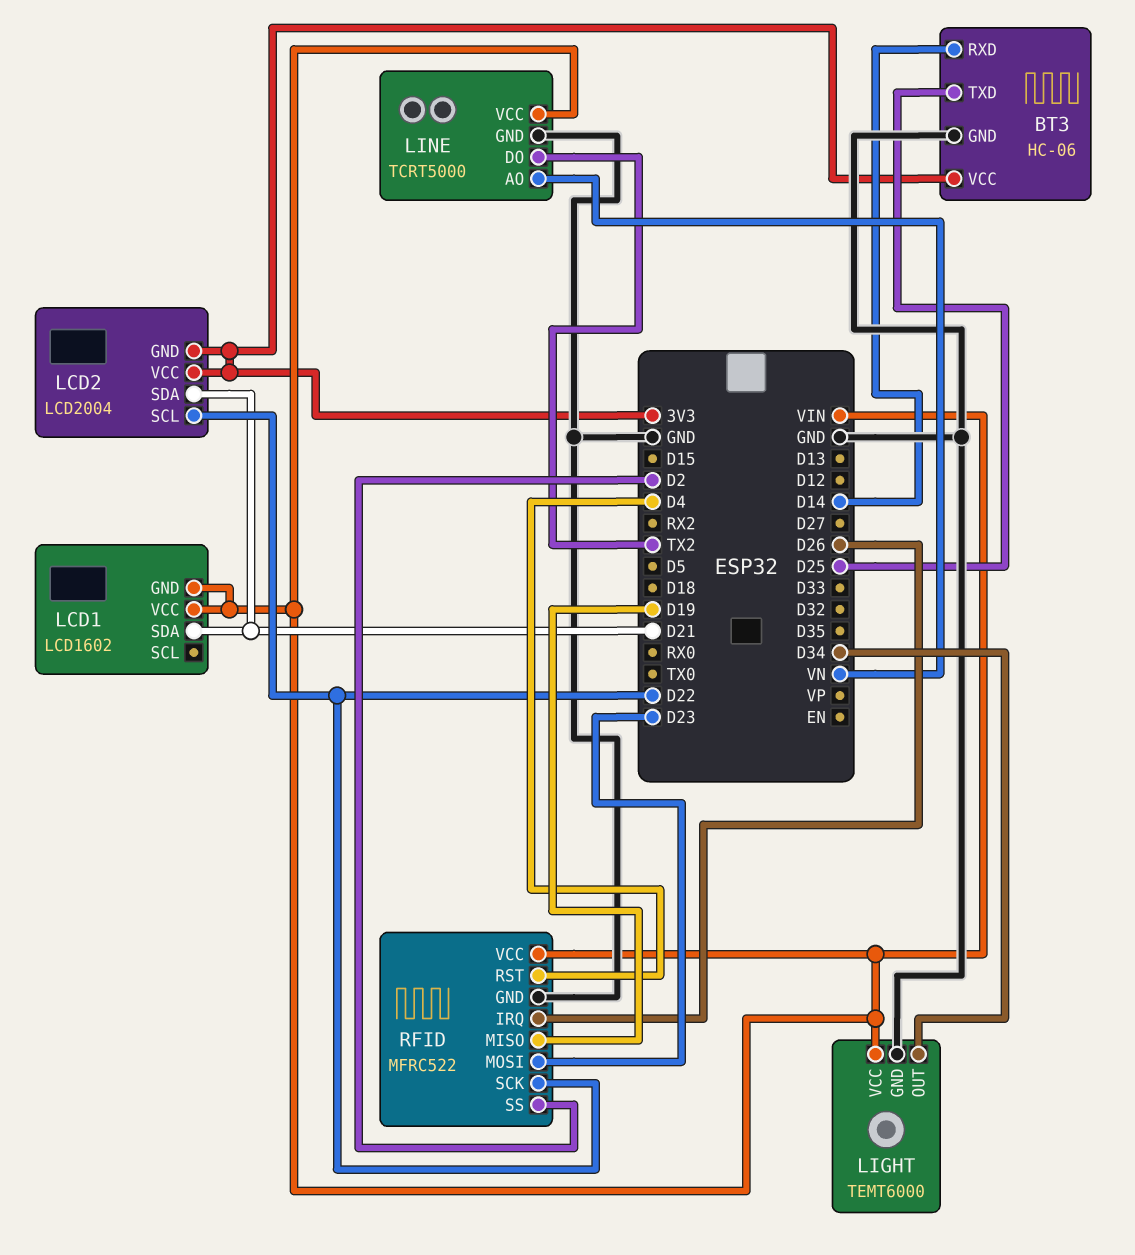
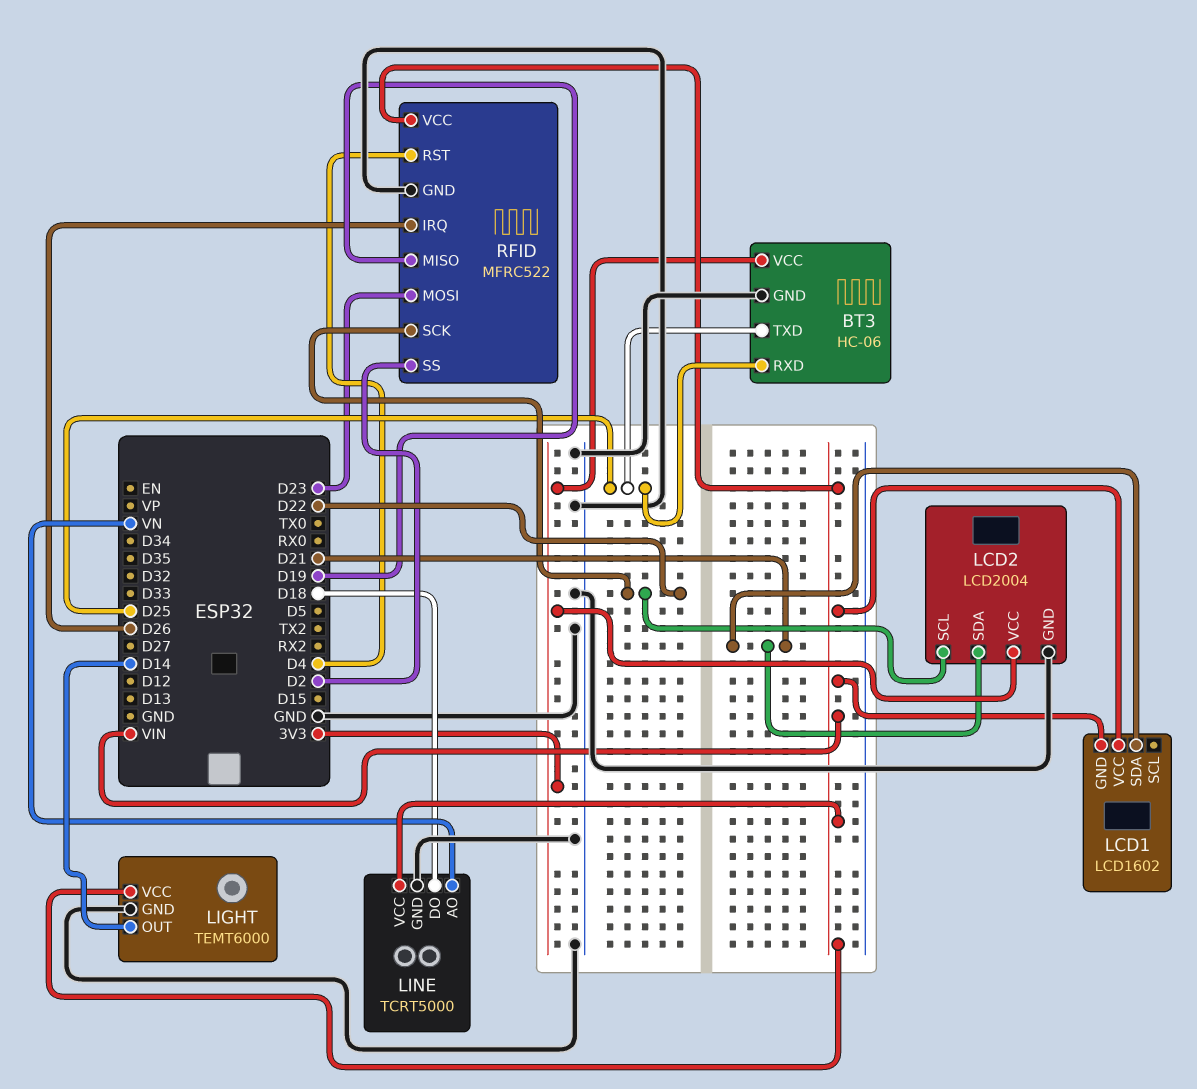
BT3 pin RXD: D14 -> D25
LCD2 pin GND: 3V3 -> GND
LIGHT pin OUT: D34 -> D14
LINE pin DO: TX2 -> D18

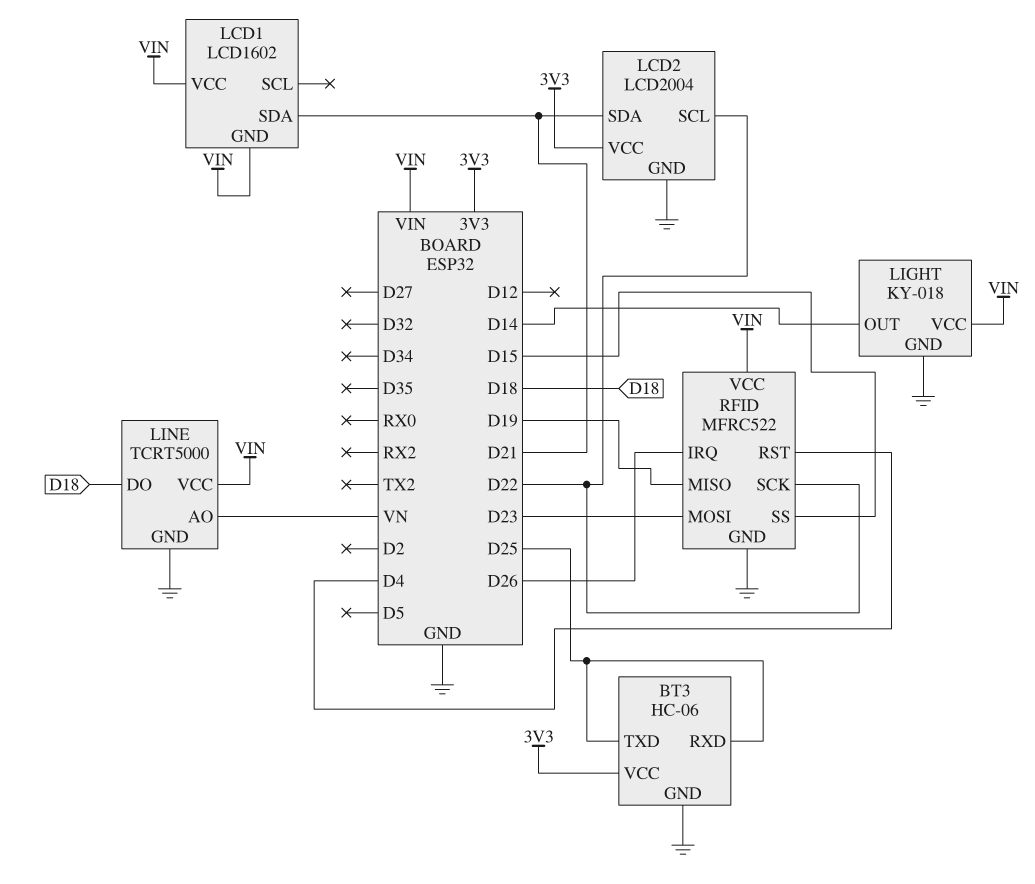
LIGHT: TEMT6000 -> KY-018
RFID pin SS: D2 -> D15

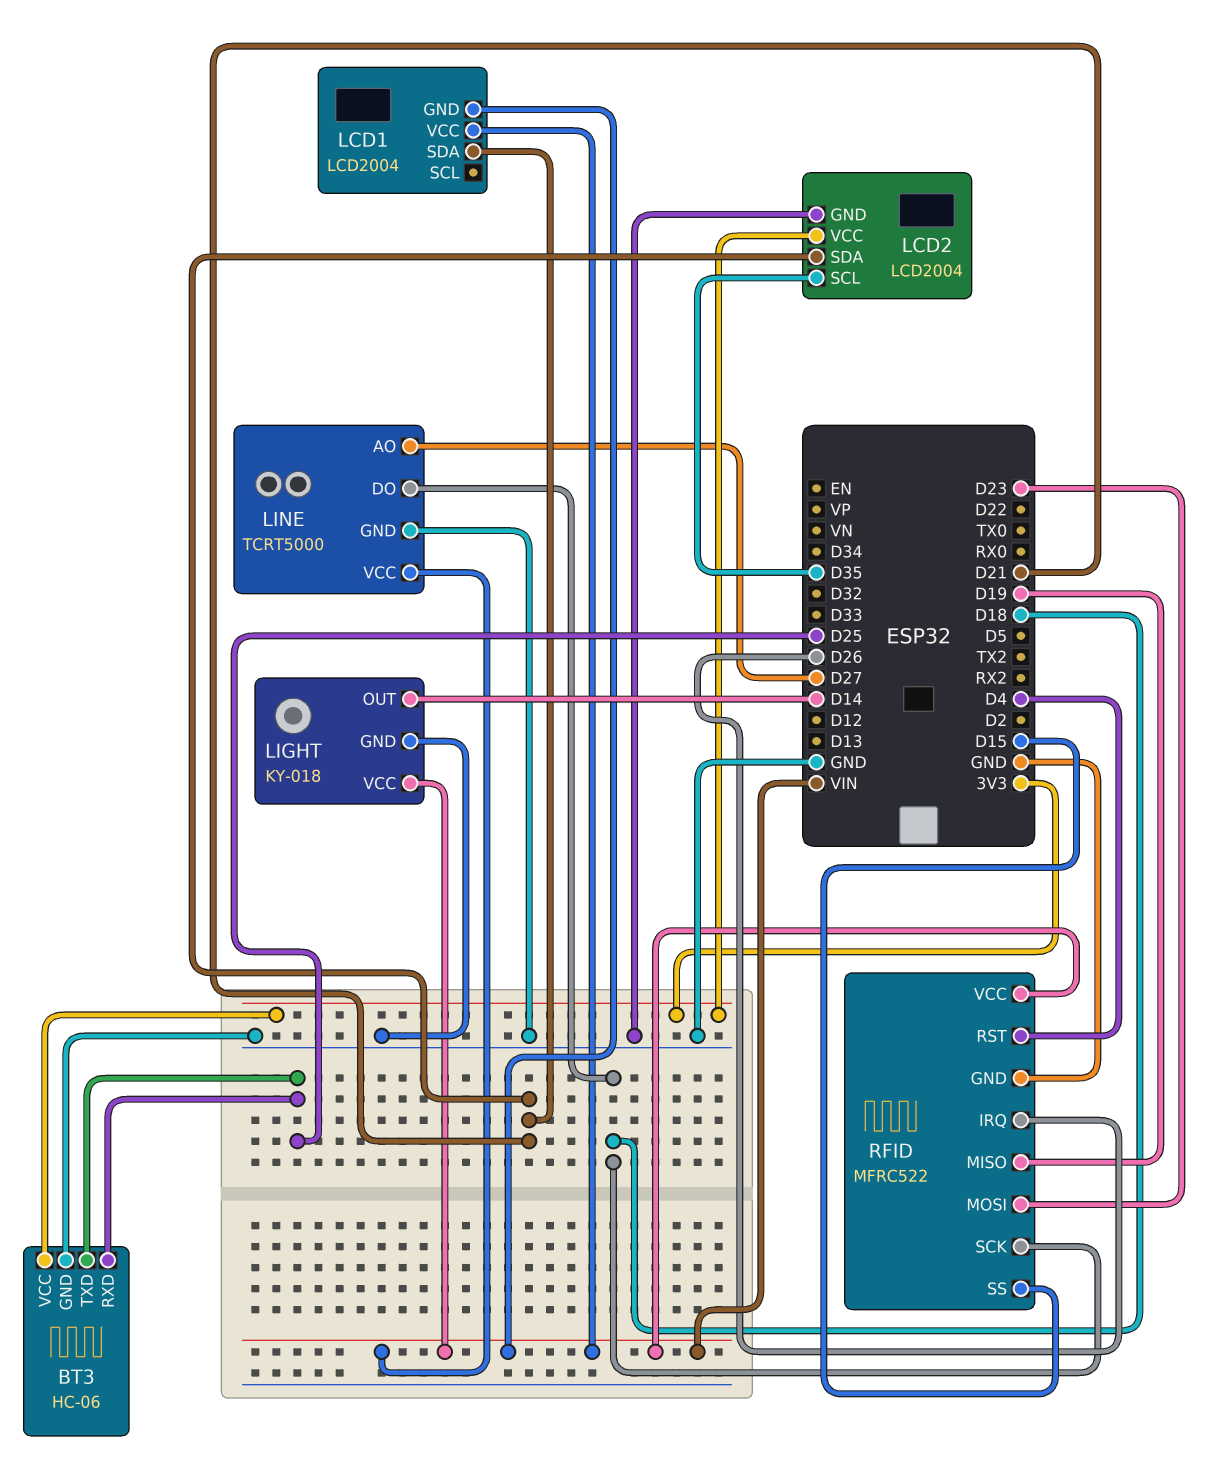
LCD1: LCD1602 -> LCD2004
LCD2 pin SCL: D22 -> D35
LINE pin AO: VN -> D27
RFID pin SCK: D22 -> D18

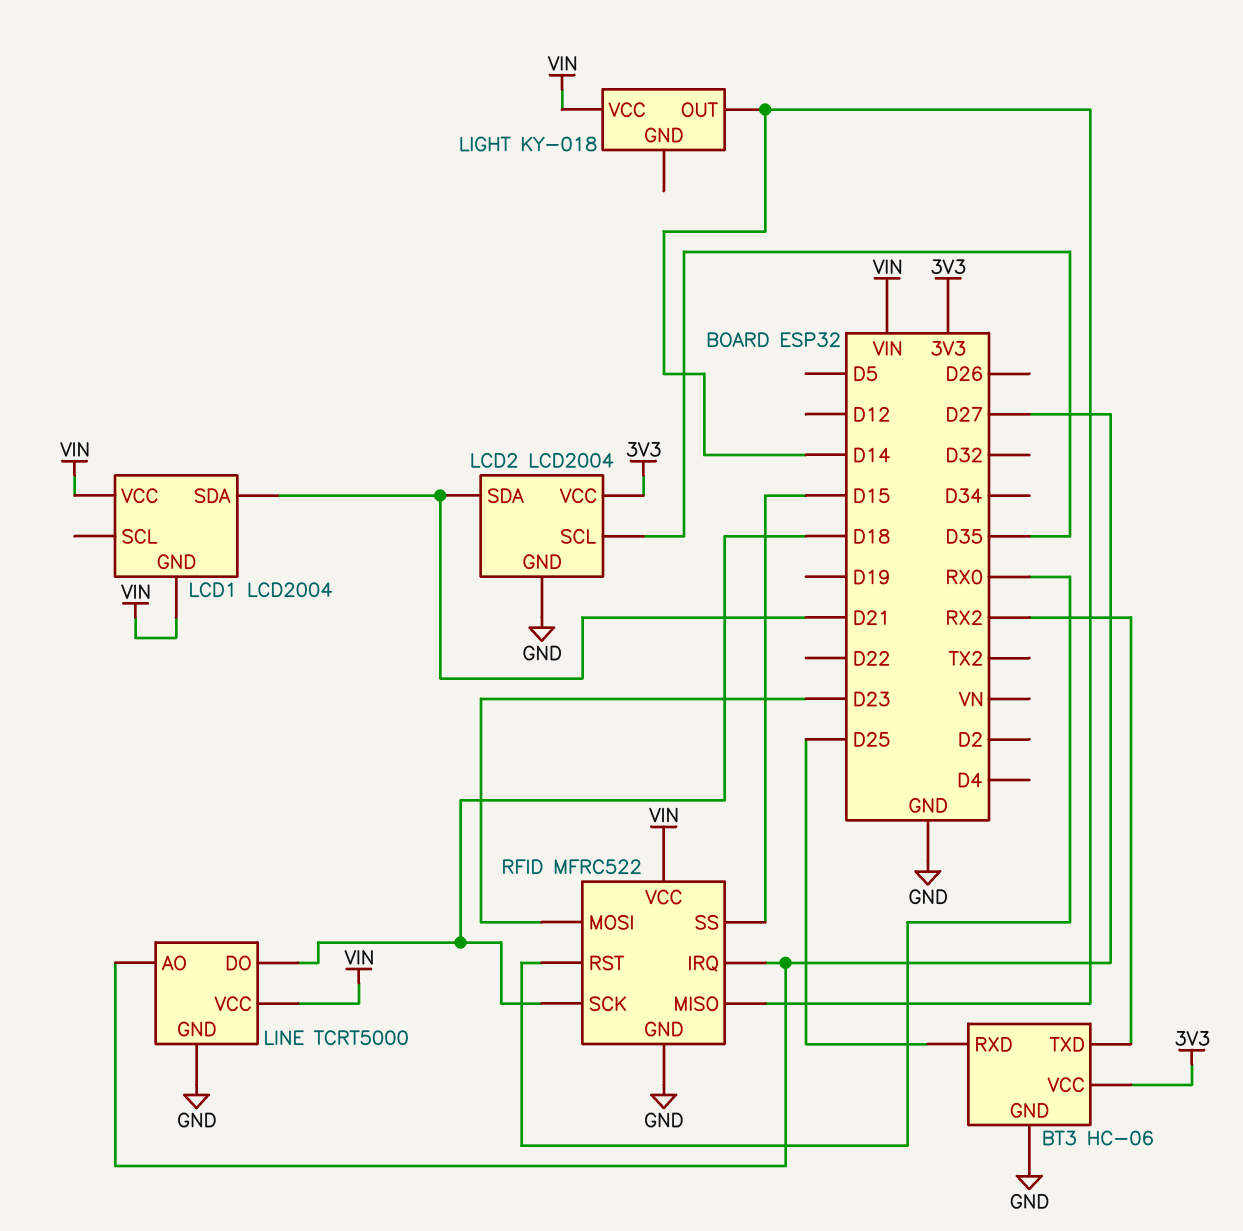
BT3 pin TXD: D25 -> RX2
LIGHT pin GND: GND -> none
RFID pin IRQ: D26 -> D27
RFID pin MISO: D19 -> D14
RFID pin RST: D4 -> RX0

